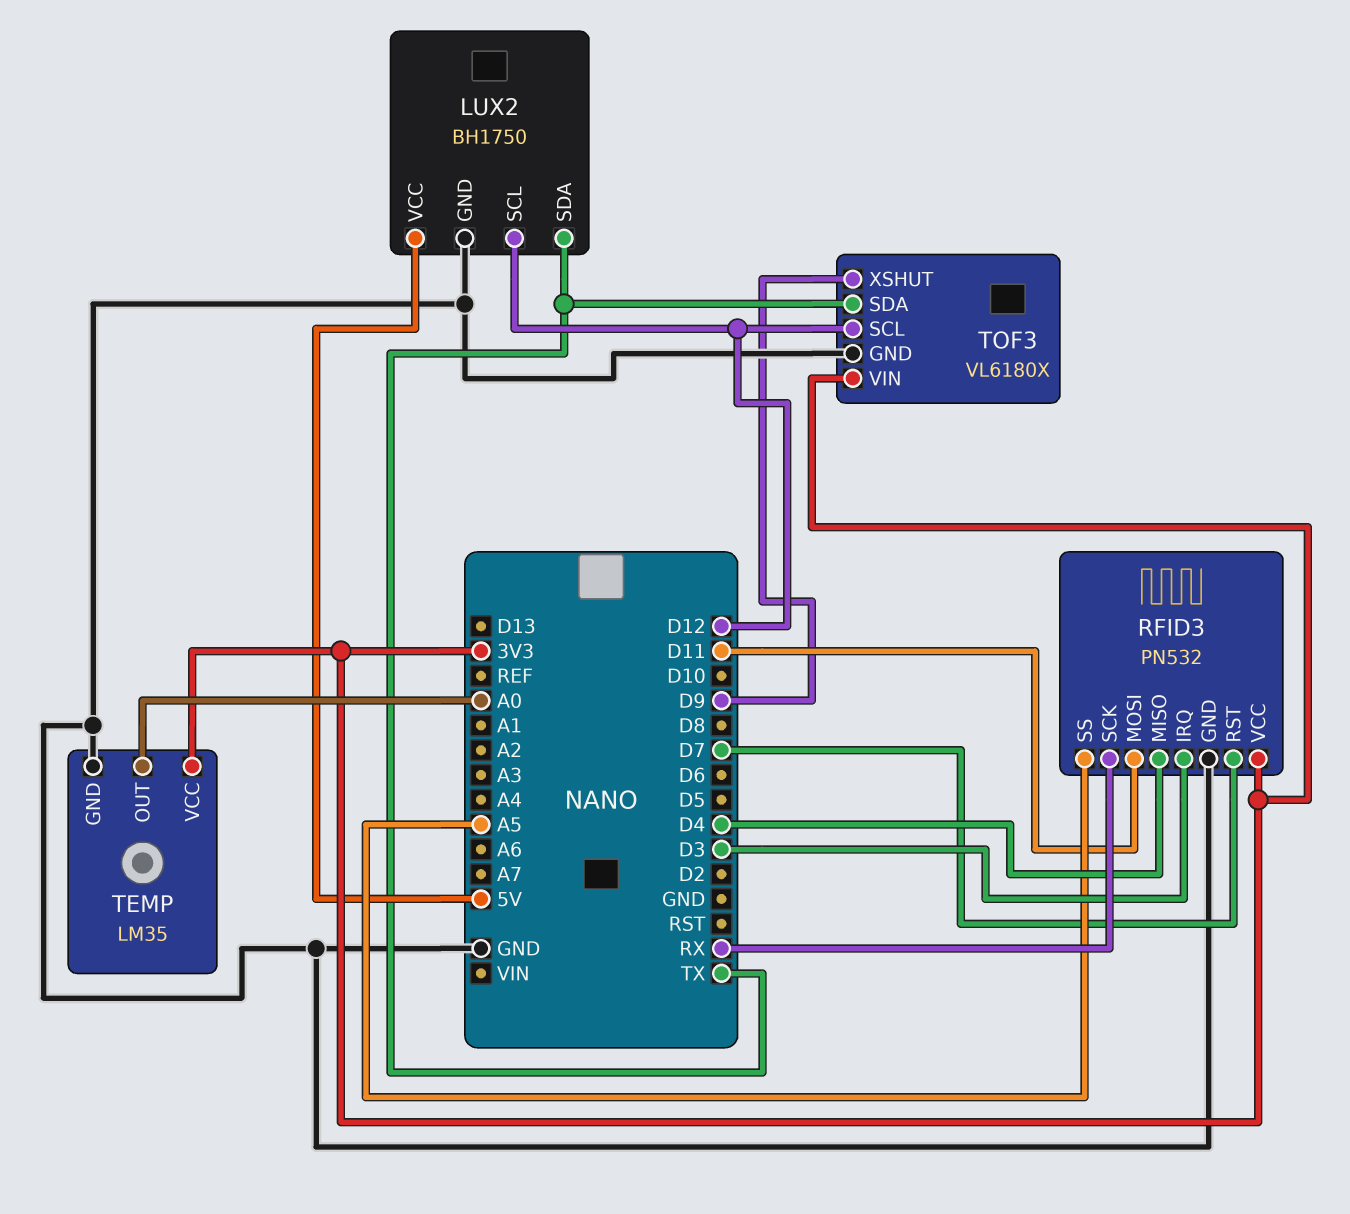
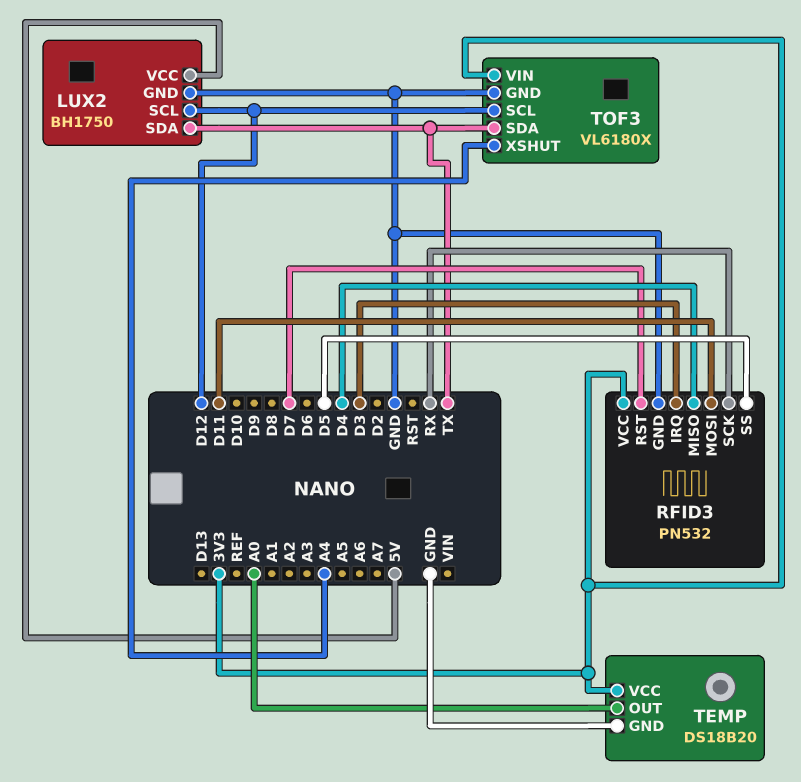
RFID3 pin SS: A5 -> D5
TEMP: LM35 -> DS18B20
TOF3 pin XSHUT: D9 -> A4

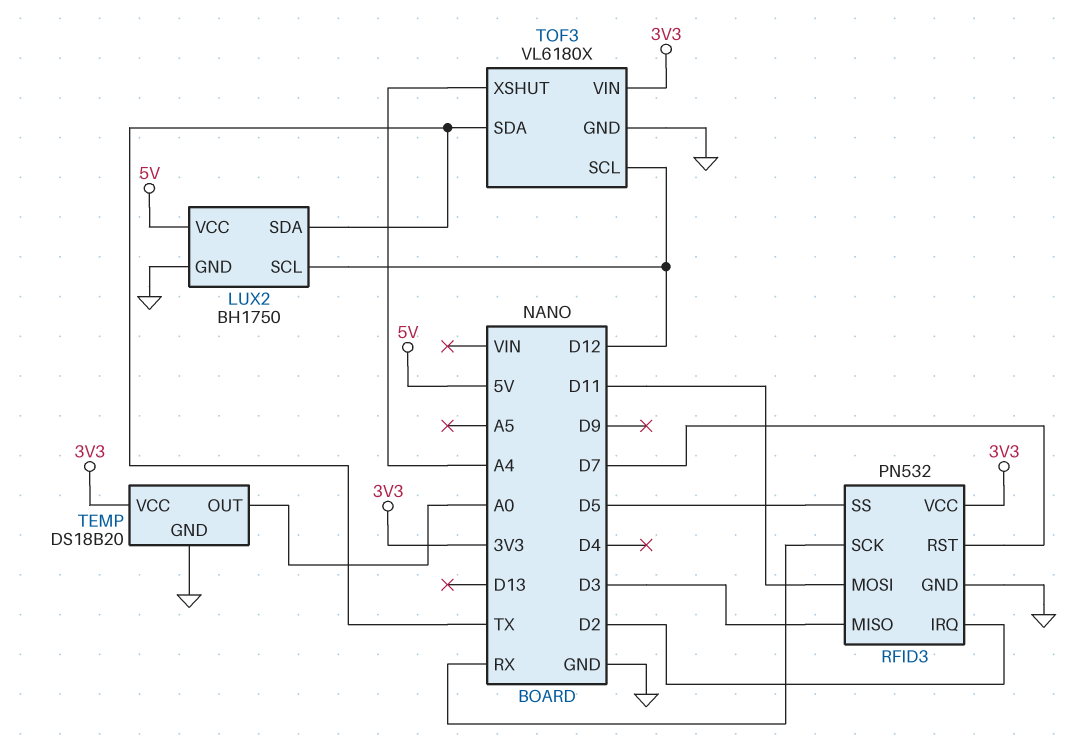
RFID3 pin IRQ: D3 -> D2
RFID3 pin MISO: D4 -> D3

